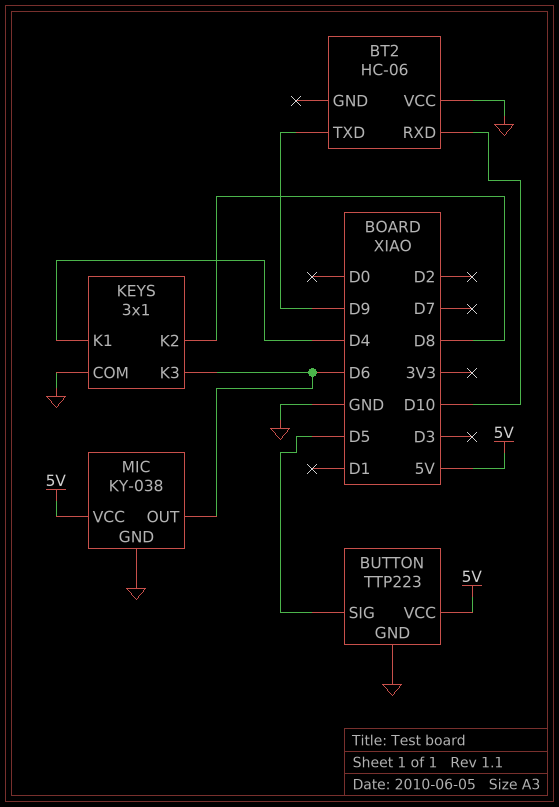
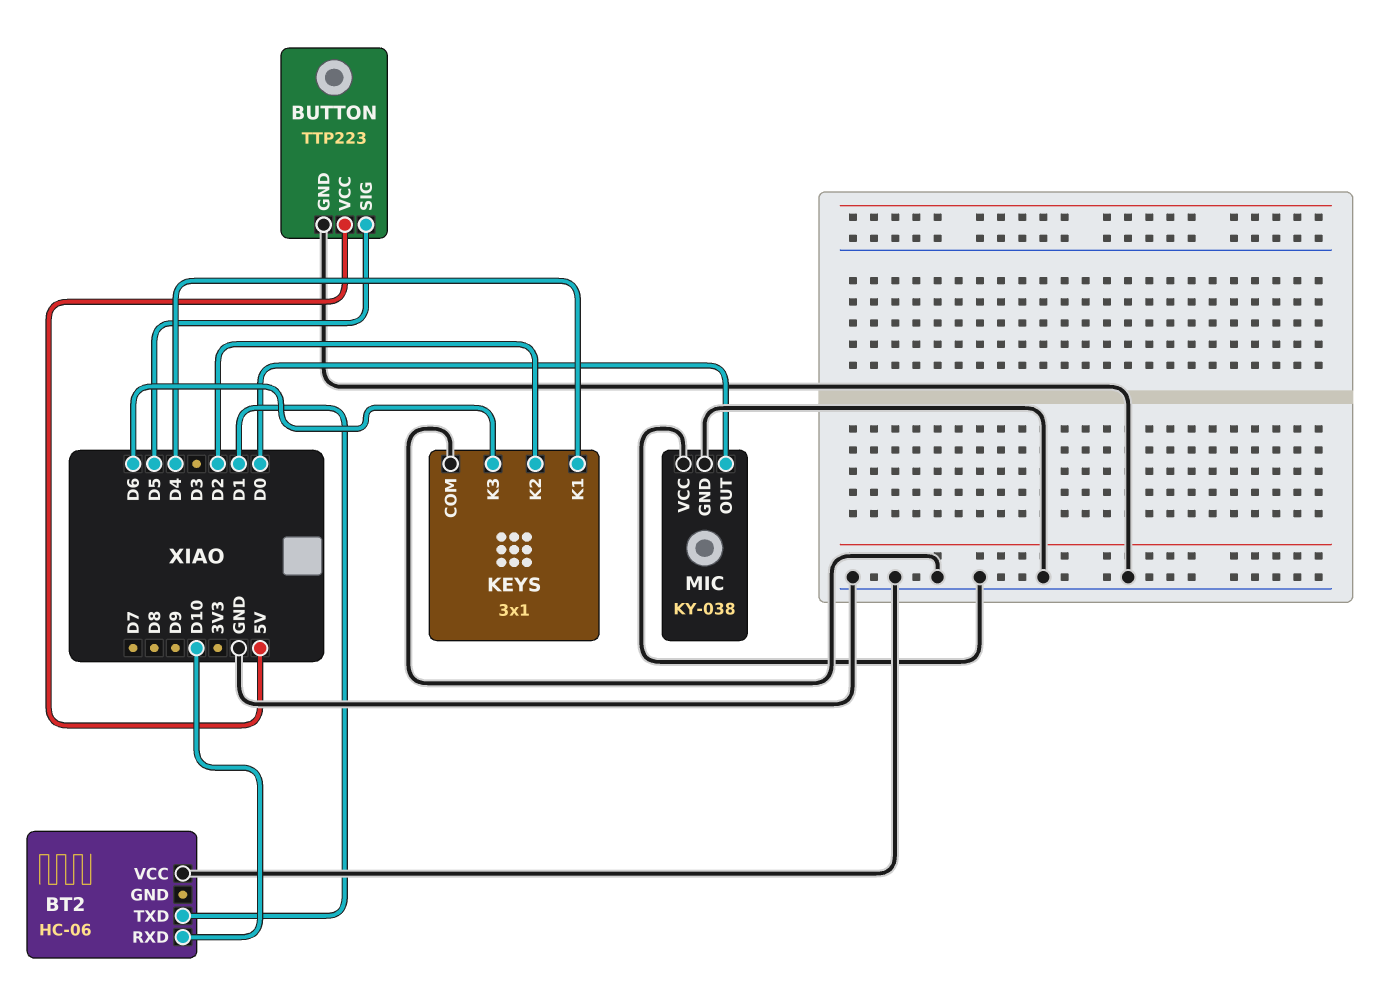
BT2 pin TXD: D9 -> D1
KEYS pin K2: D8 -> D2
MIC pin OUT: D6 -> D0
MIC pin VCC: 5V -> GND

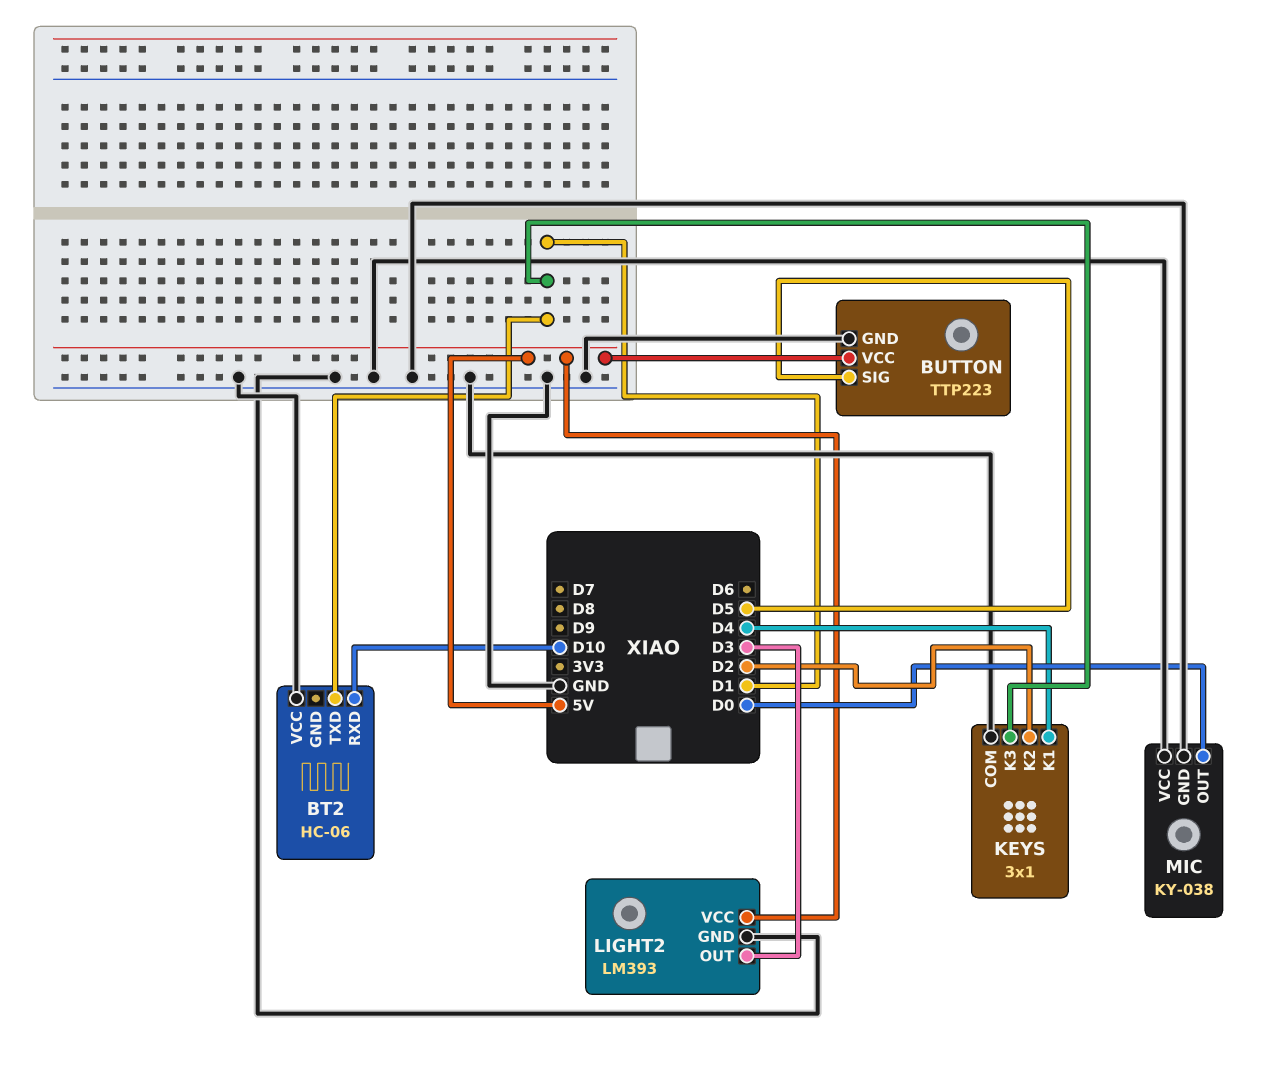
KEYS pin K3: D6 -> D1
LIGHT2: none -> LM393
LIGHT2 pin GND: none -> GND
LIGHT2 pin OUT: none -> D3
LIGHT2 pin VCC: none -> 5V

